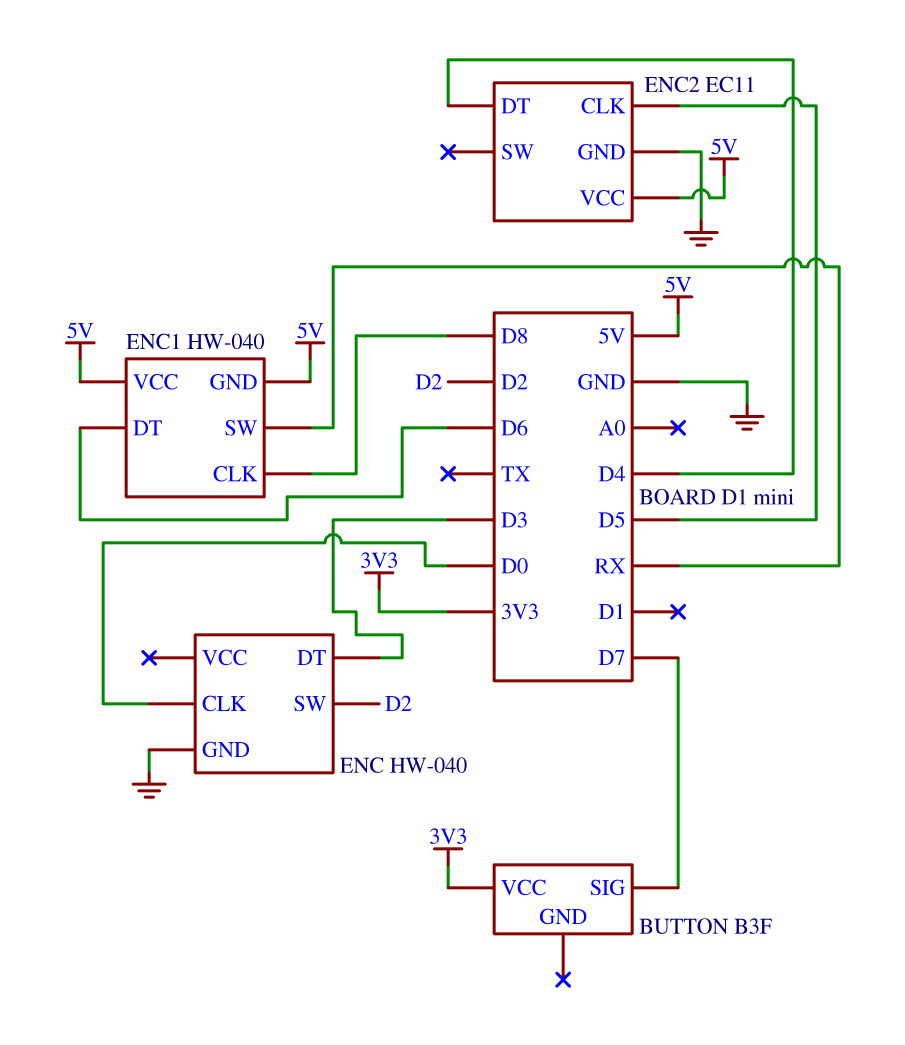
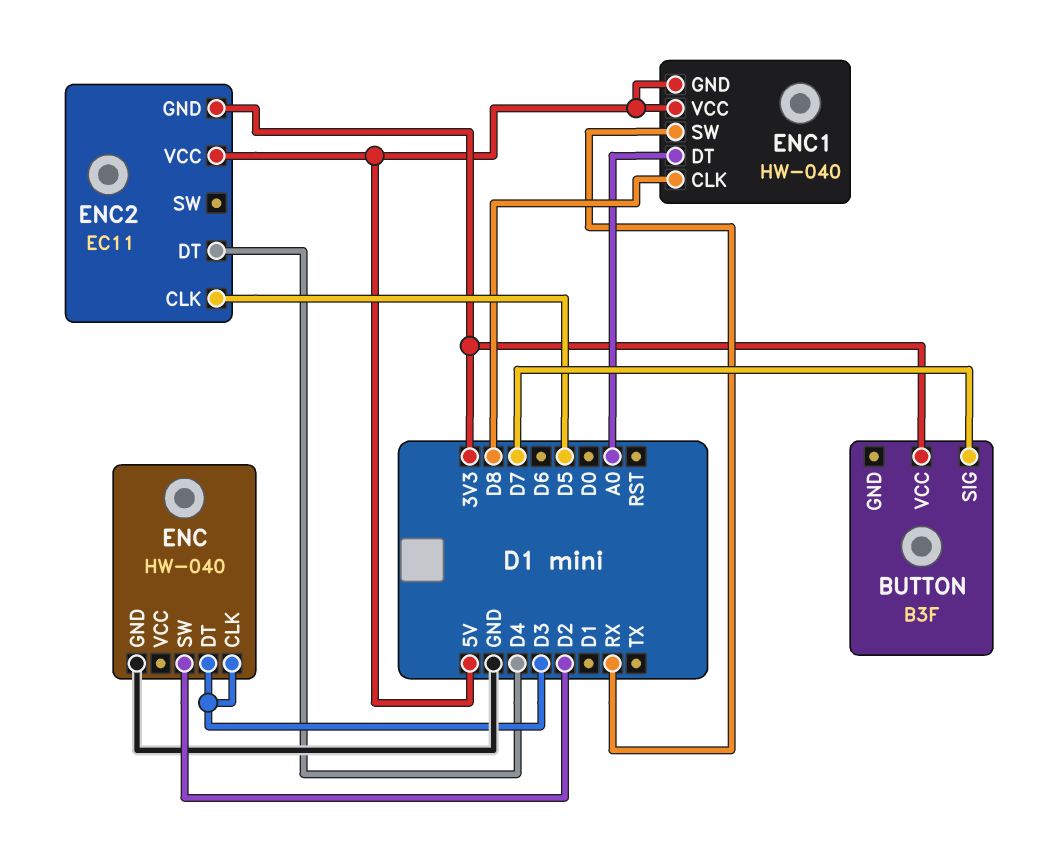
ENC pin CLK: D0 -> D3
ENC1 pin DT: D6 -> A0
ENC2 pin GND: GND -> 3V3

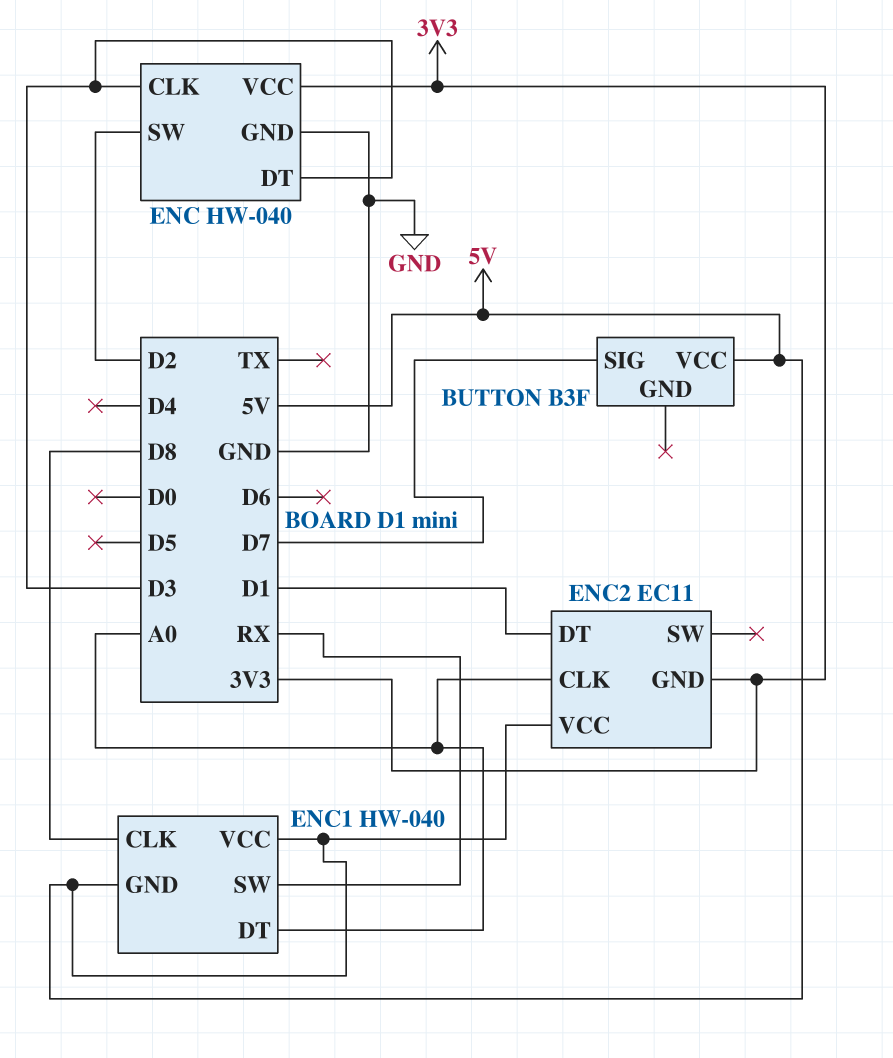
BUTTON pin VCC: 3V3 -> 5V
ENC pin VCC: none -> 3V3
ENC2 pin CLK: D5 -> A0
ENC2 pin DT: D4 -> D1

